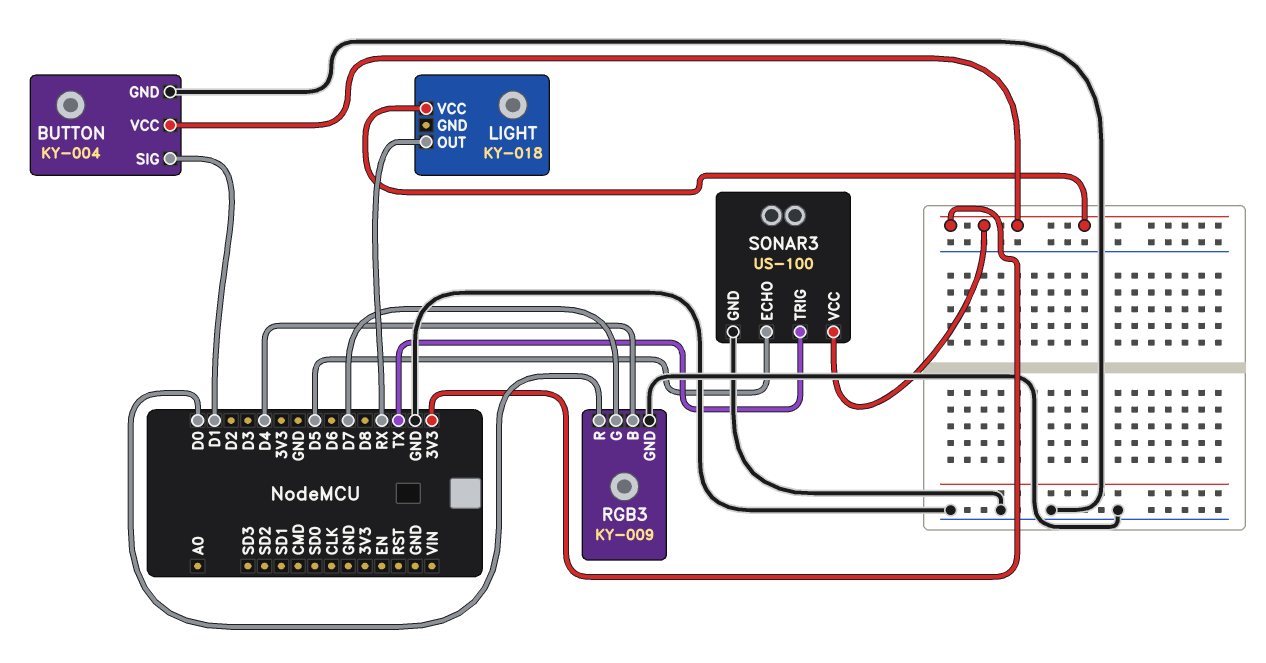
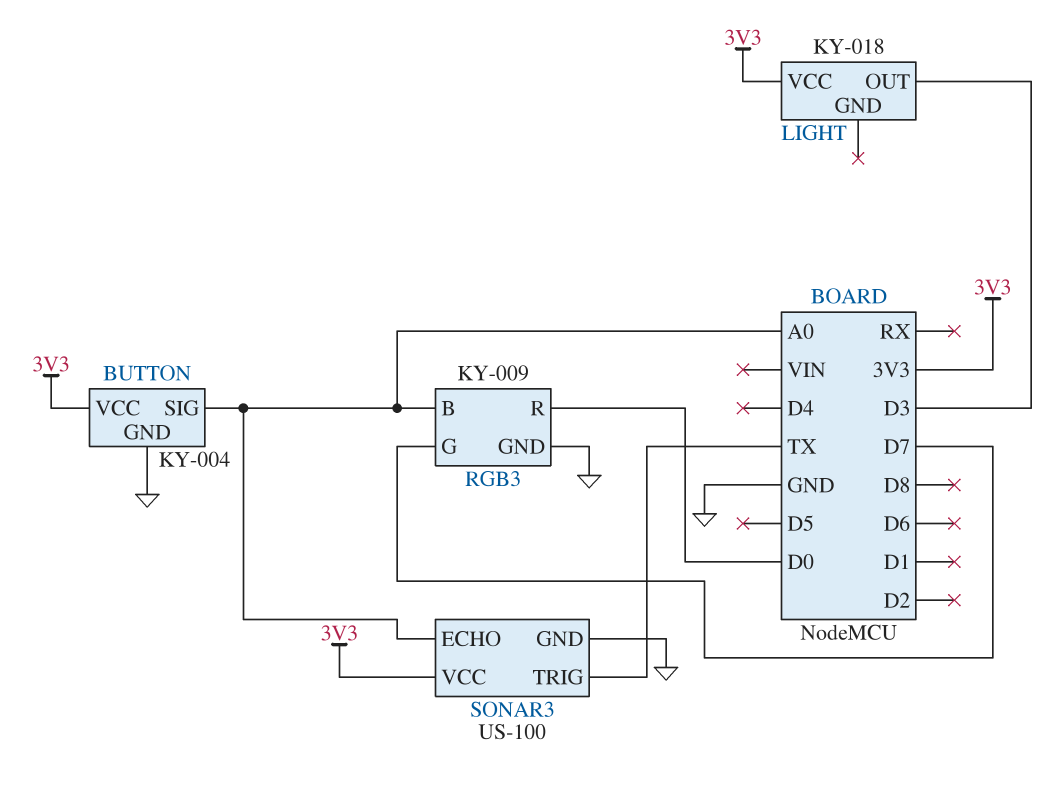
BUTTON pin SIG: D1 -> A0
LIGHT pin OUT: RX -> D3
RGB3 pin B: D4 -> A0
SONAR3 pin ECHO: D5 -> A0

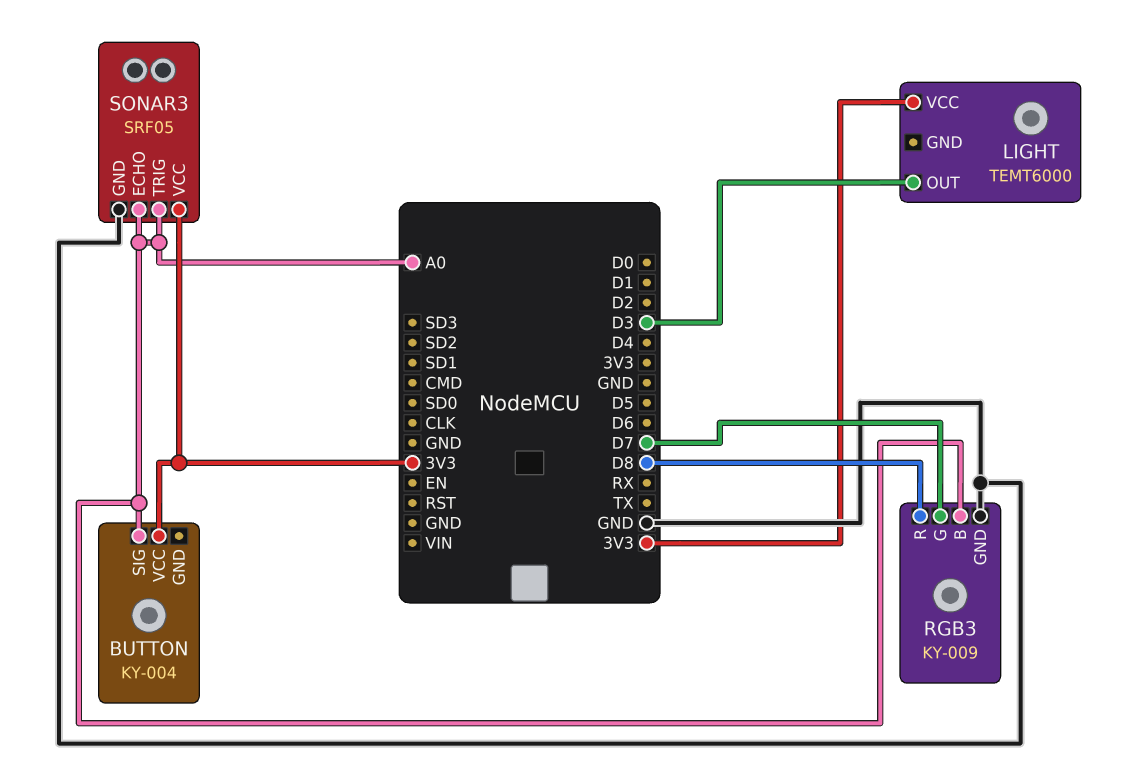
BUTTON pin GND: GND -> none
LIGHT: KY-018 -> TEMT6000
RGB3 pin R: D0 -> D8
SONAR3: US-100 -> SRF05
SONAR3 pin TRIG: TX -> A0

